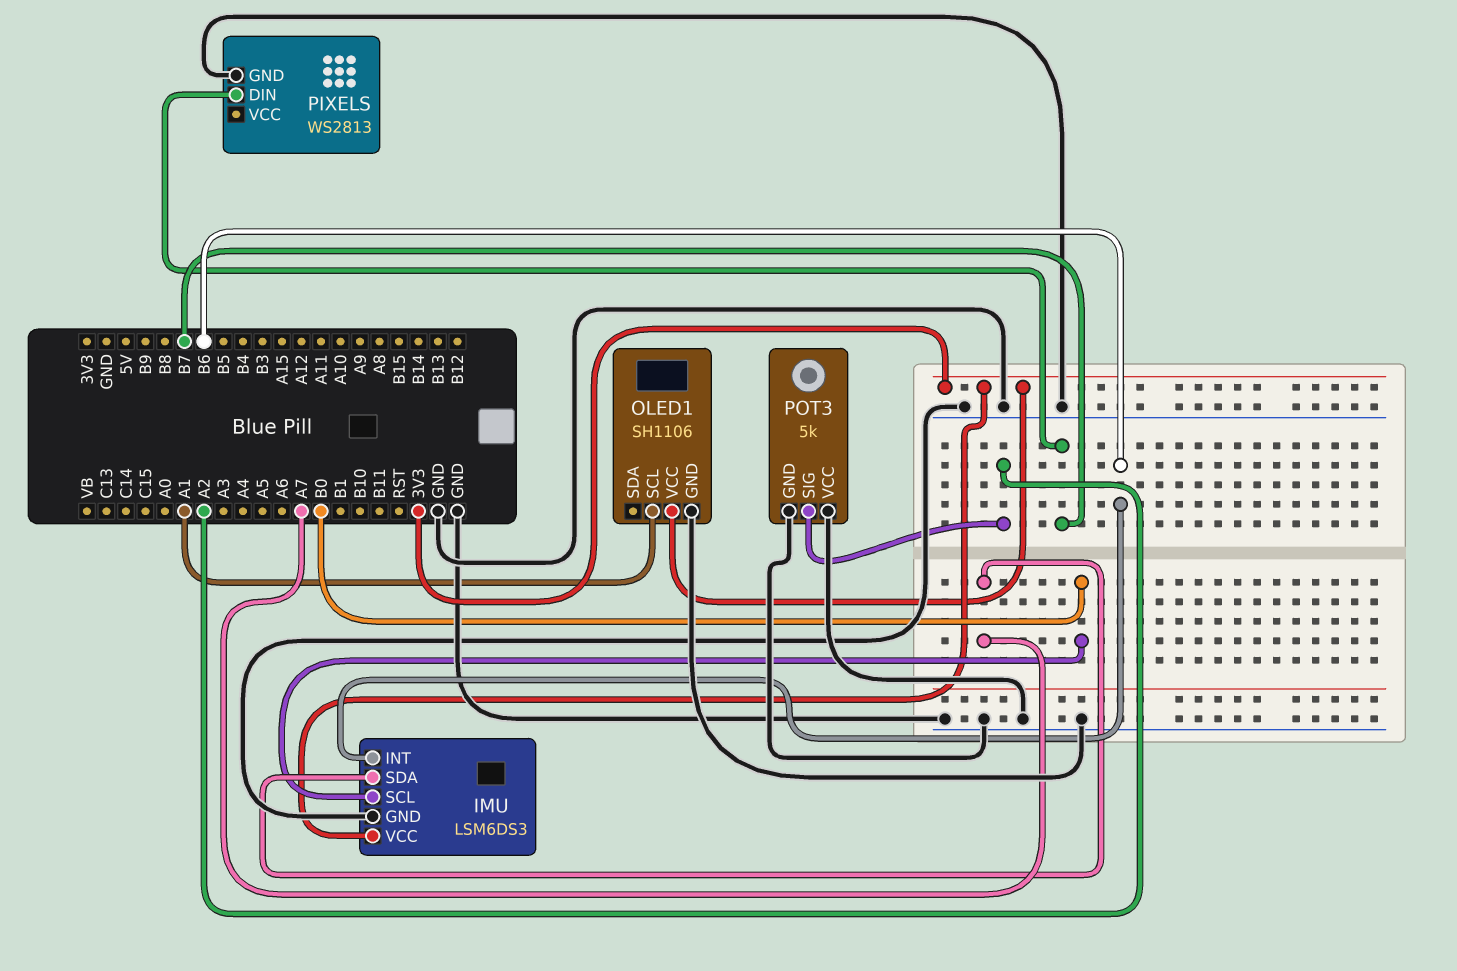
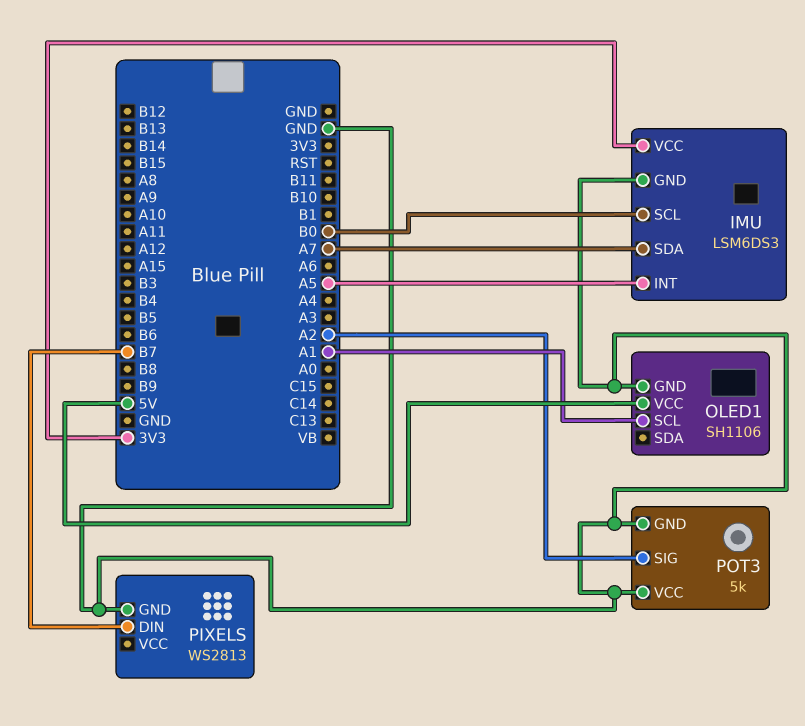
IMU pin INT: B6 -> A5
OLED1 pin VCC: 3V3 -> 5V

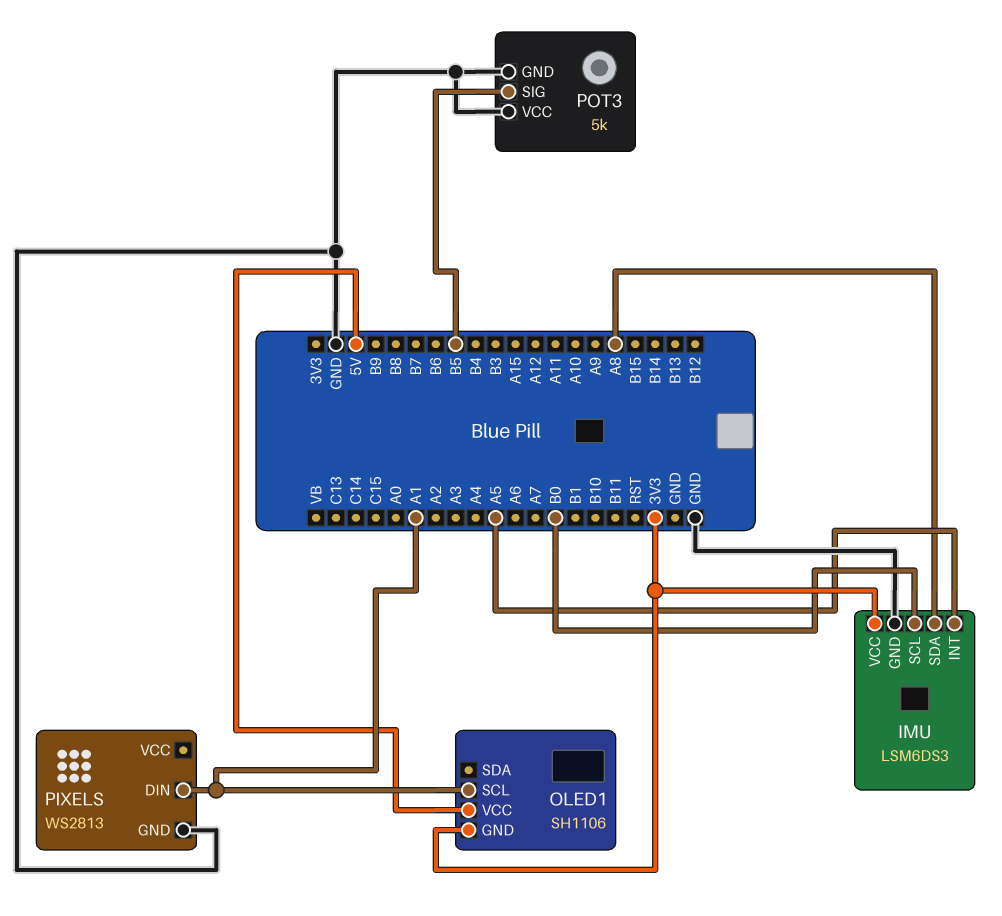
IMU pin SDA: A7 -> A8
OLED1 pin GND: GND -> 3V3
PIXELS pin DIN: B7 -> A1
POT3 pin SIG: A2 -> B5

